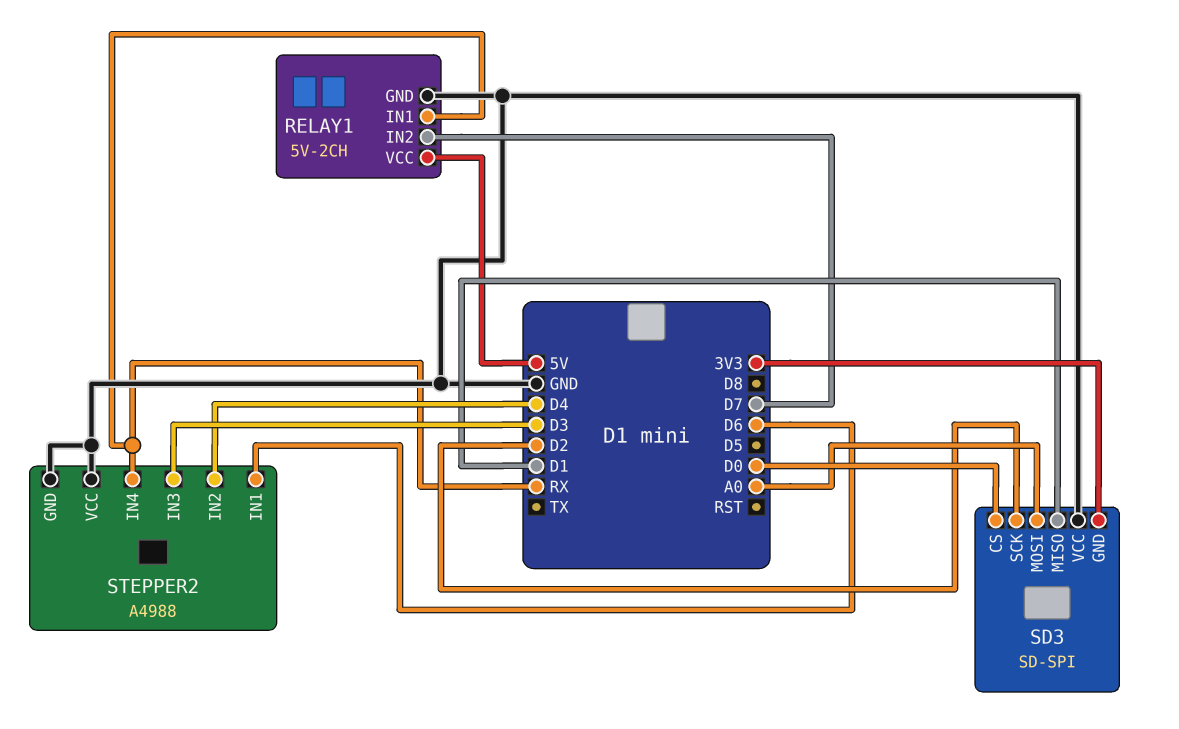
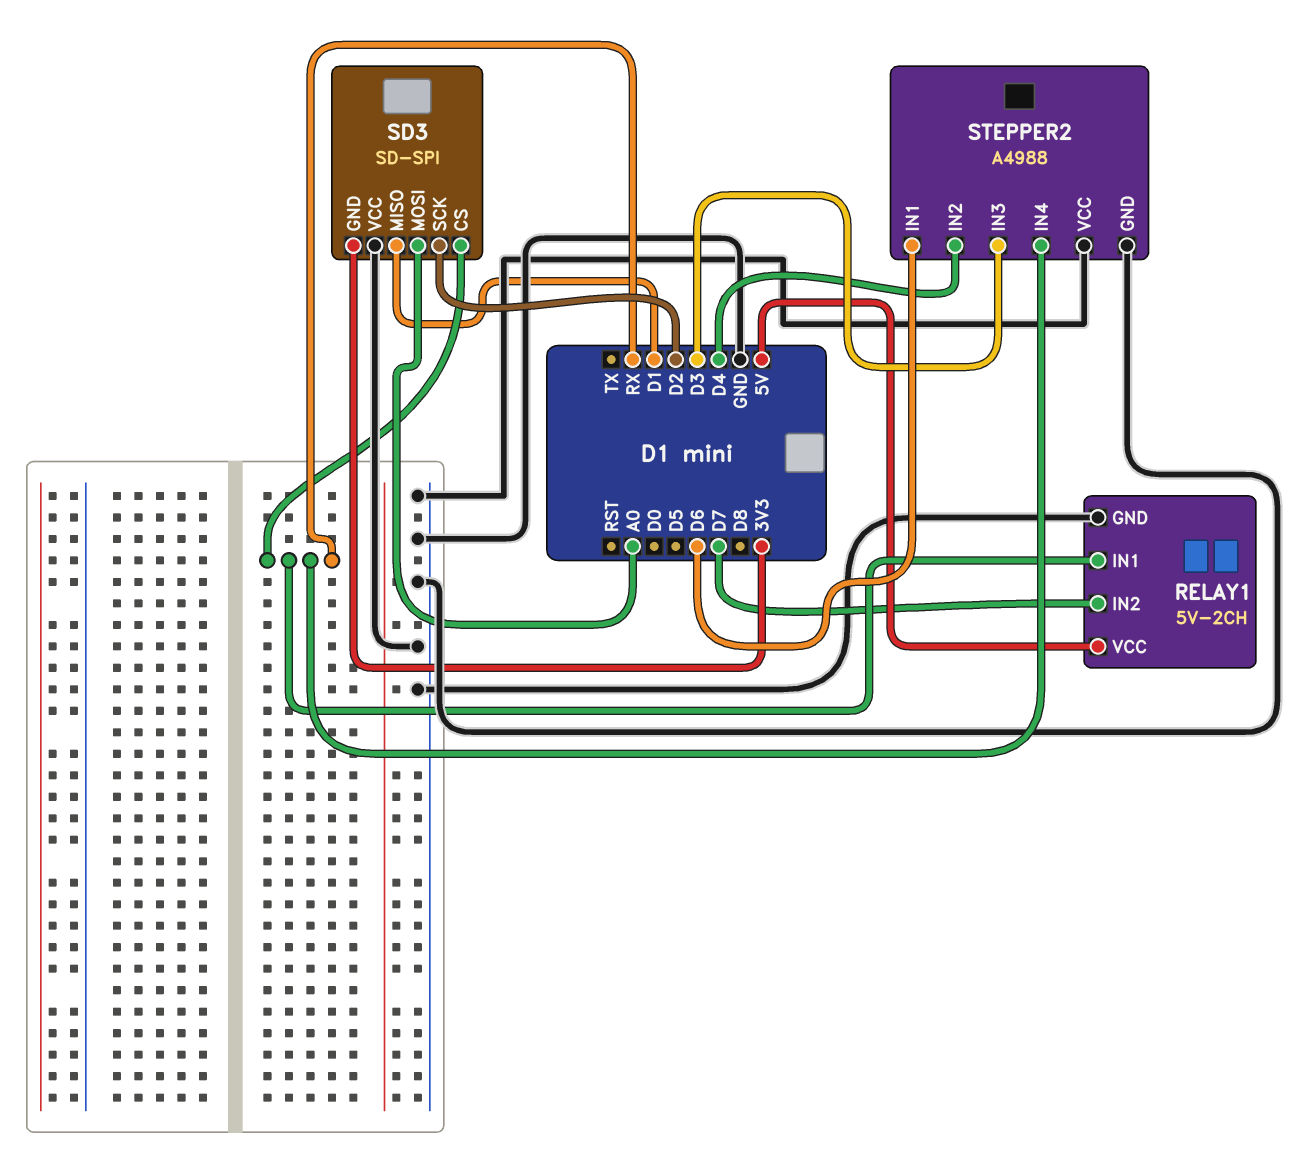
SD3 pin CS: D0 -> RX

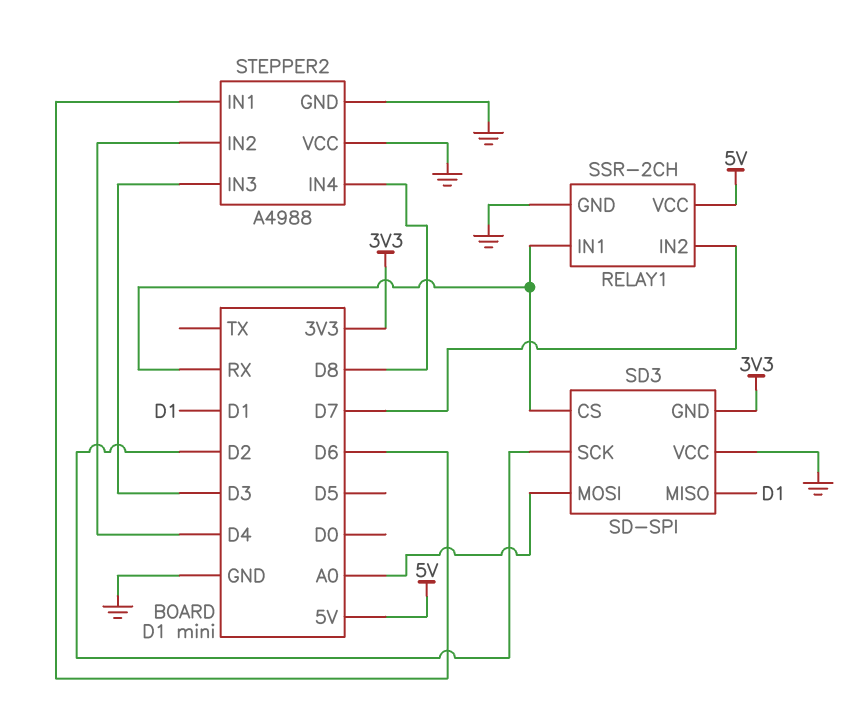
RELAY1: 5V-2CH -> SSR-2CH
STEPPER2 pin IN4: RX -> D8

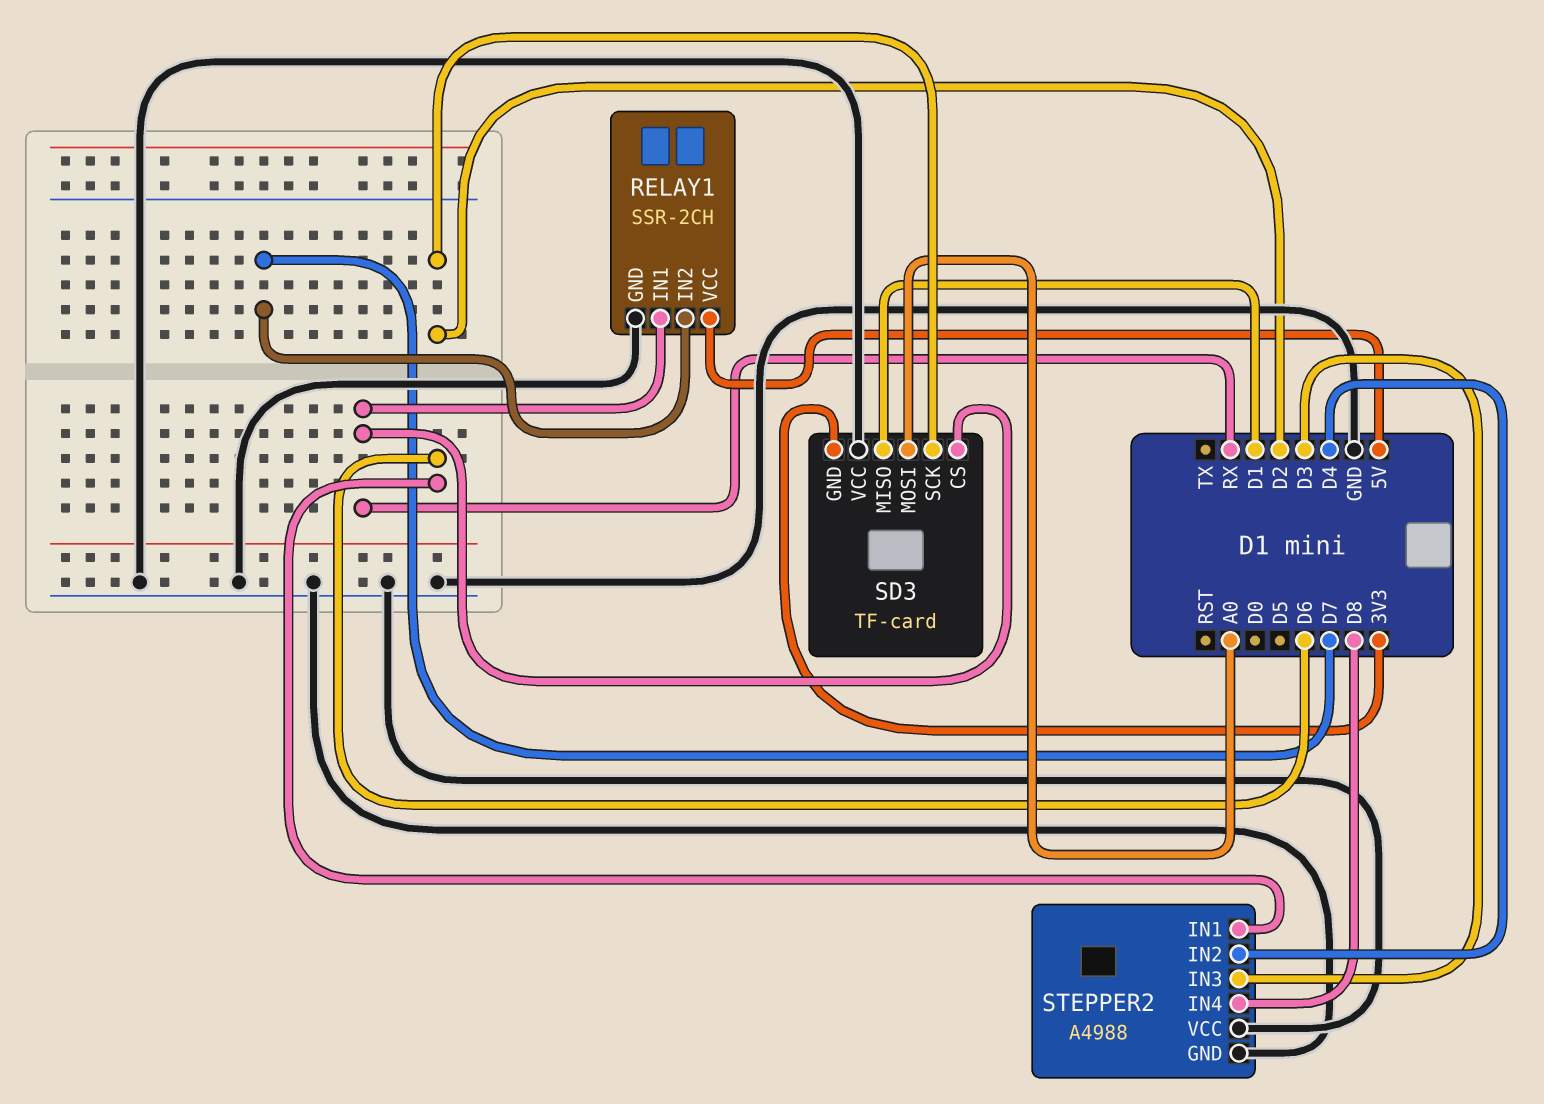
SD3: SD-SPI -> TF-card

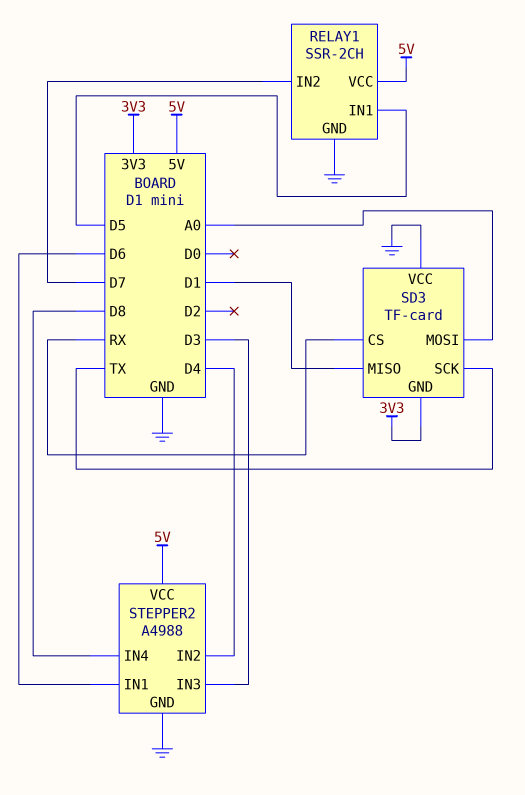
RELAY1 pin IN1: RX -> D5
SD3 pin SCK: D2 -> TX
STEPPER2 pin VCC: GND -> 5V

